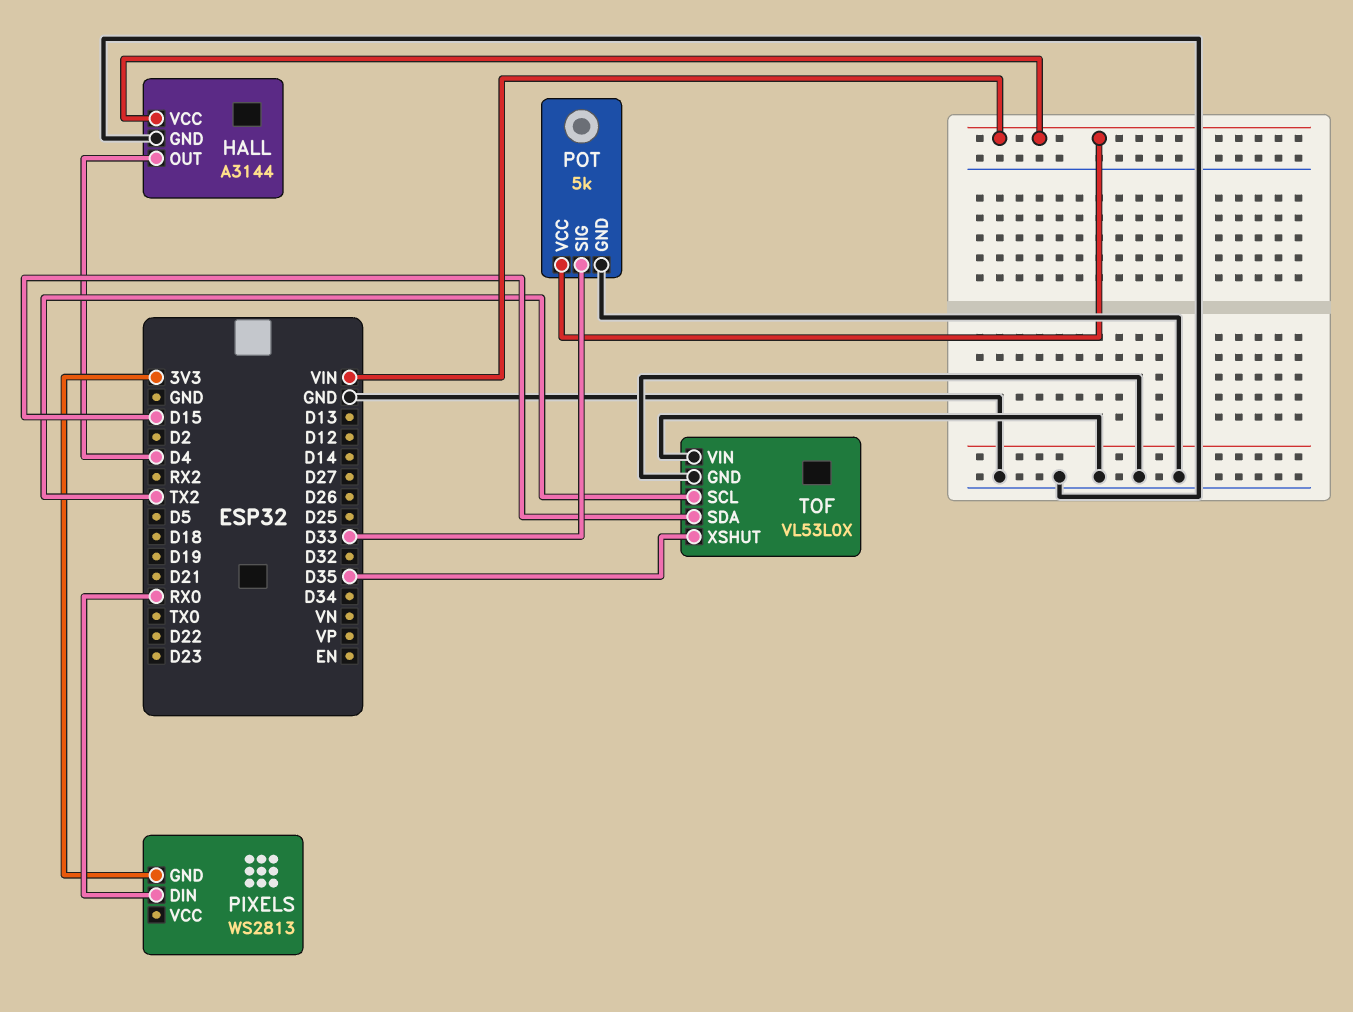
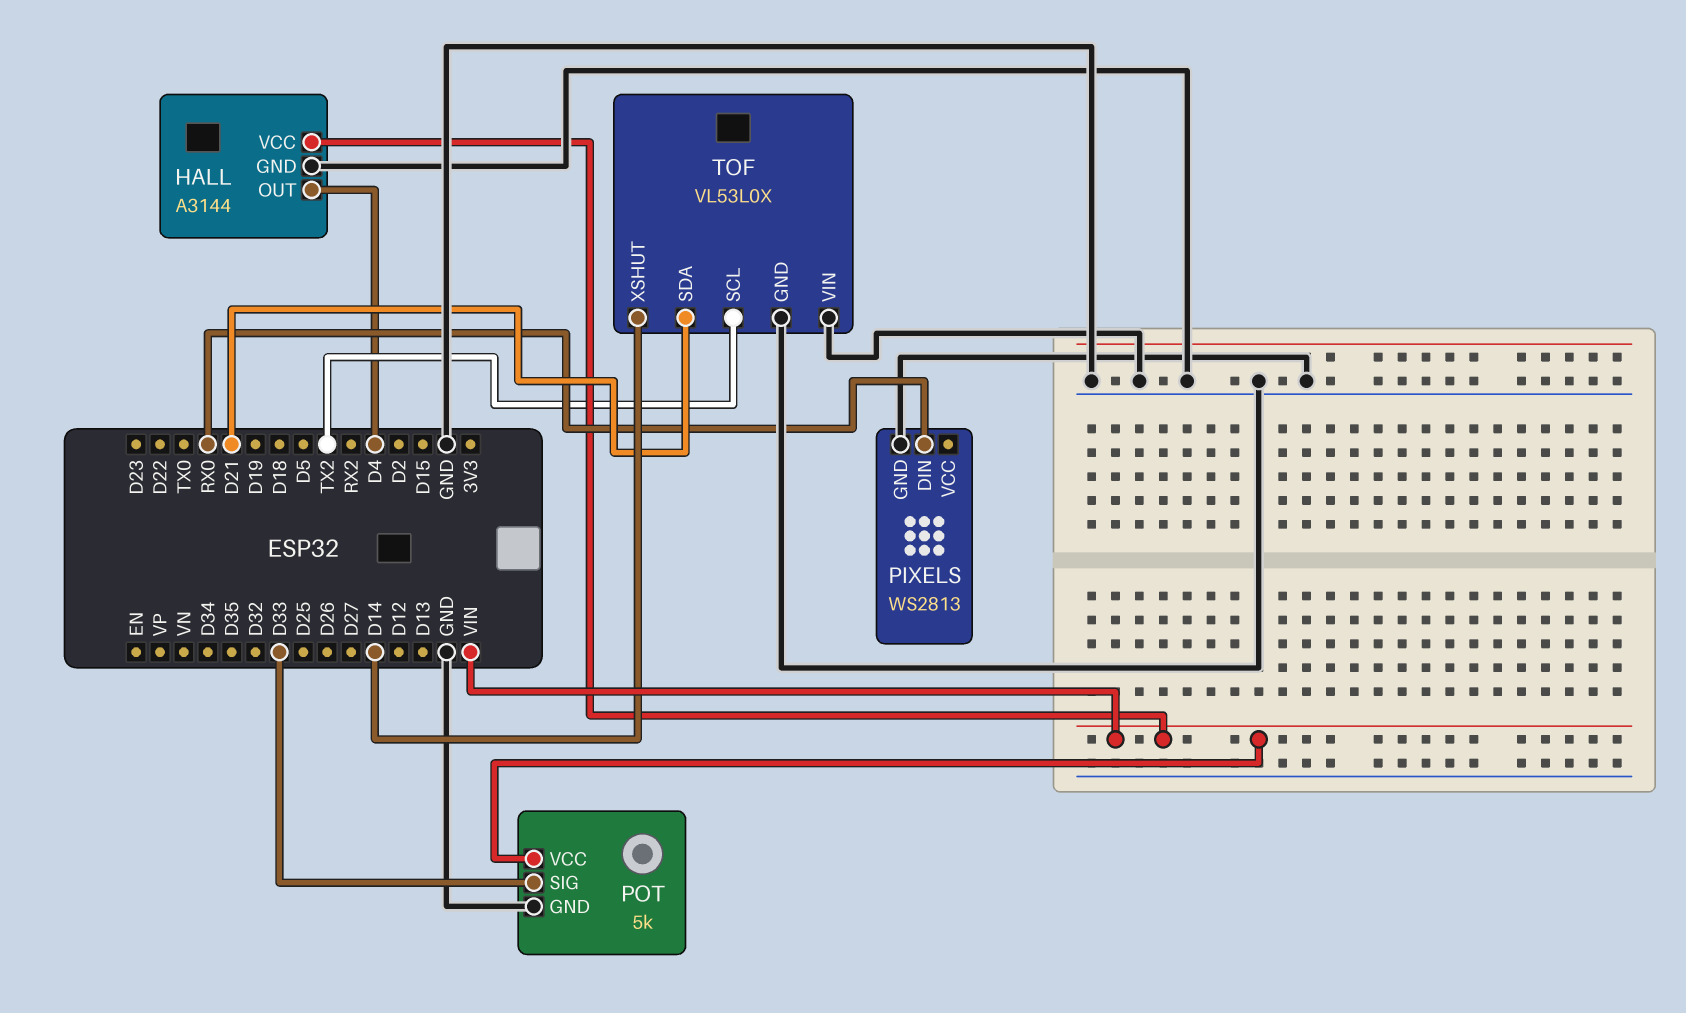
PIXELS pin GND: 3V3 -> GND
TOF pin SDA: D15 -> D21
TOF pin XSHUT: D35 -> D14

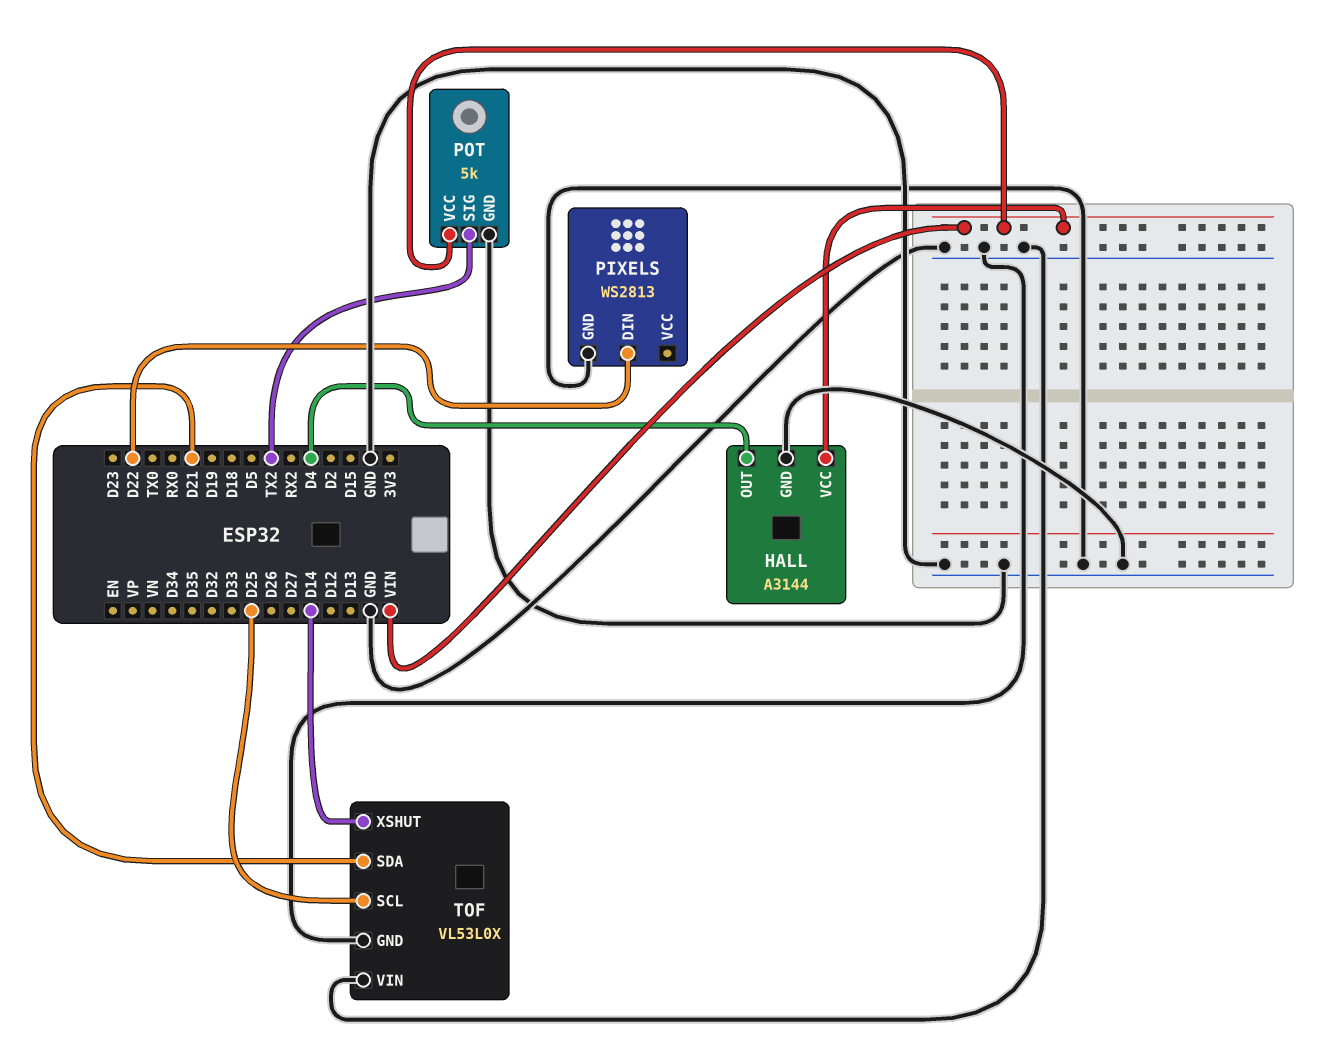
PIXELS pin DIN: RX0 -> D22
POT pin SIG: D33 -> TX2
TOF pin SCL: TX2 -> D25

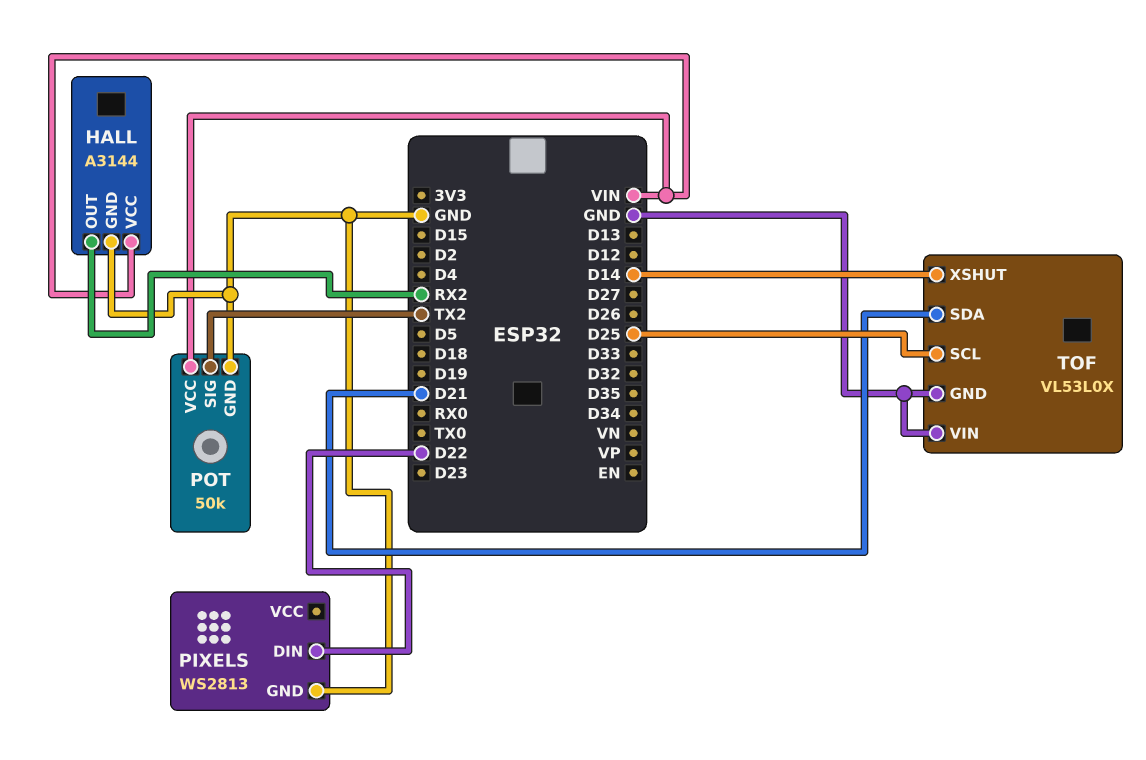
HALL pin OUT: D4 -> RX2
POT: 5k -> 50k

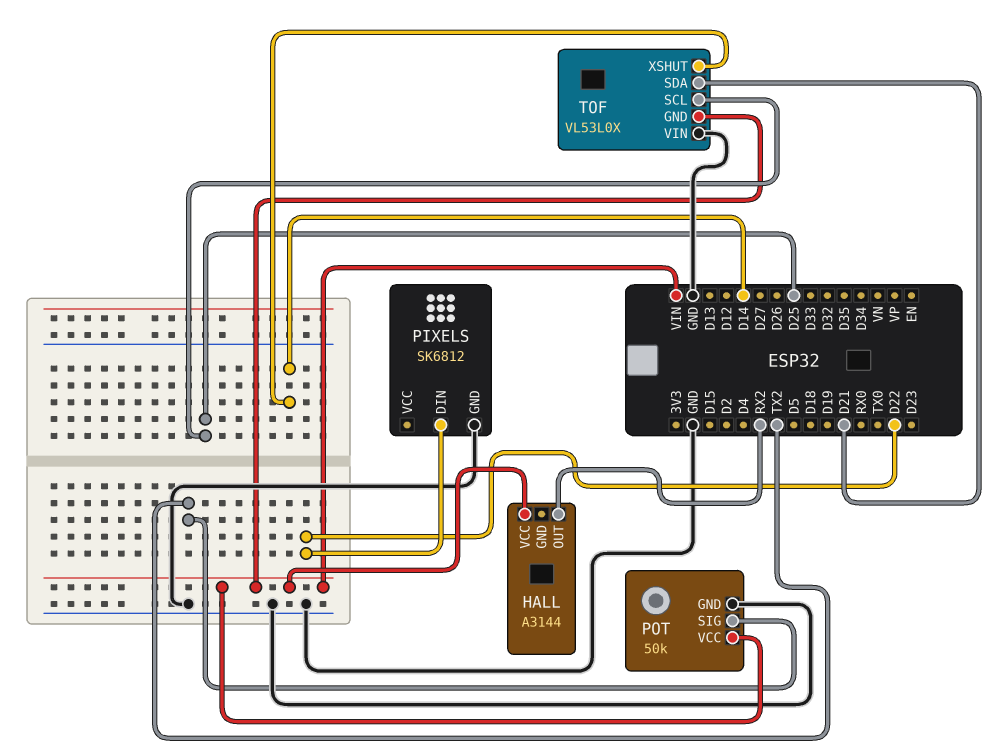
HALL pin GND: GND -> none
PIXELS: WS2813 -> SK6812
TOF pin GND: GND -> VIN

